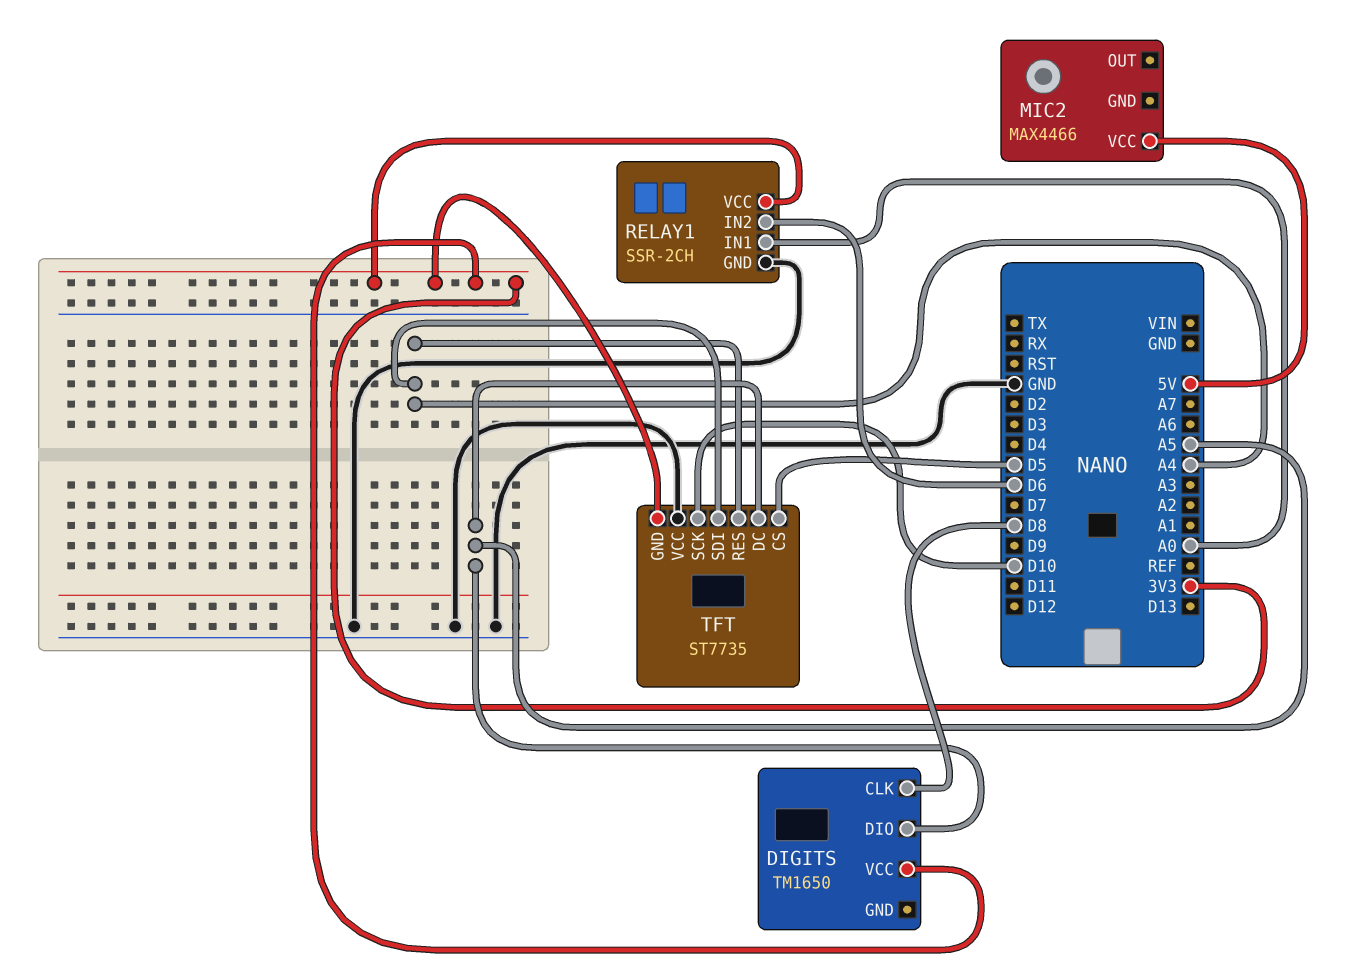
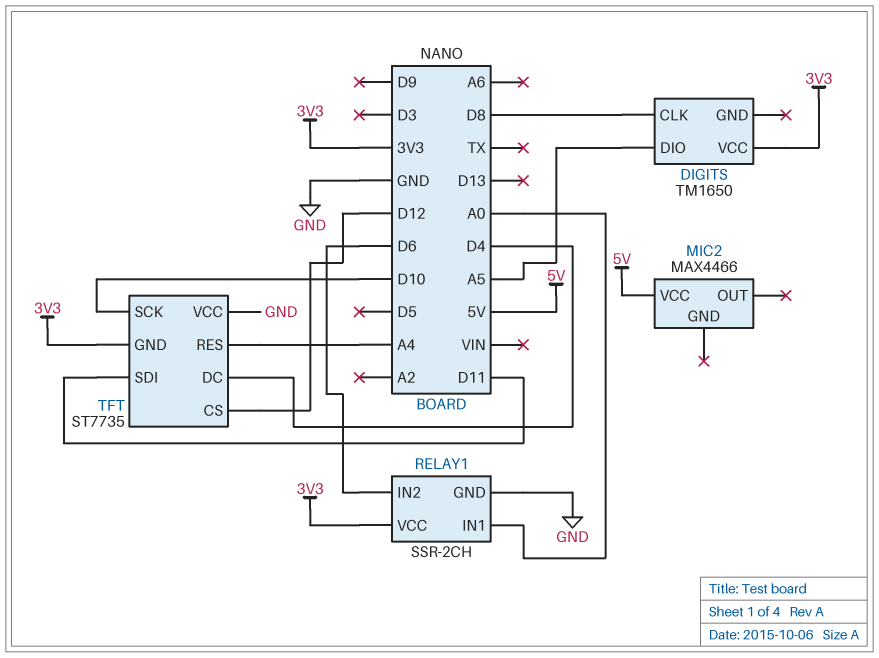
TFT pin CS: D5 -> D12
TFT pin DC: A5 -> D4
TFT pin SDI: A4 -> D11

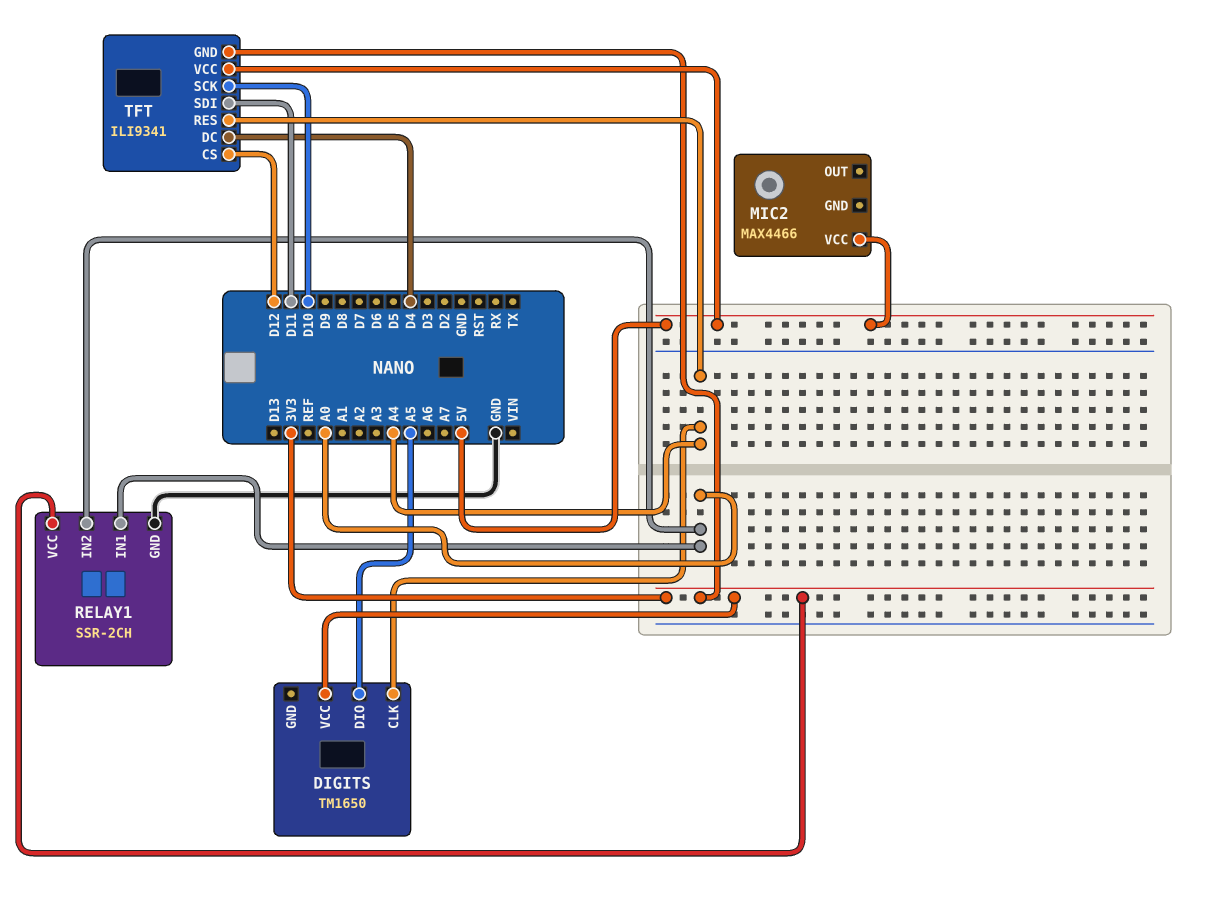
DIGITS pin CLK: D8 -> A4
RELAY1 pin IN2: D6 -> A0
TFT: ST7735 -> ILI9341
TFT pin VCC: GND -> 5V

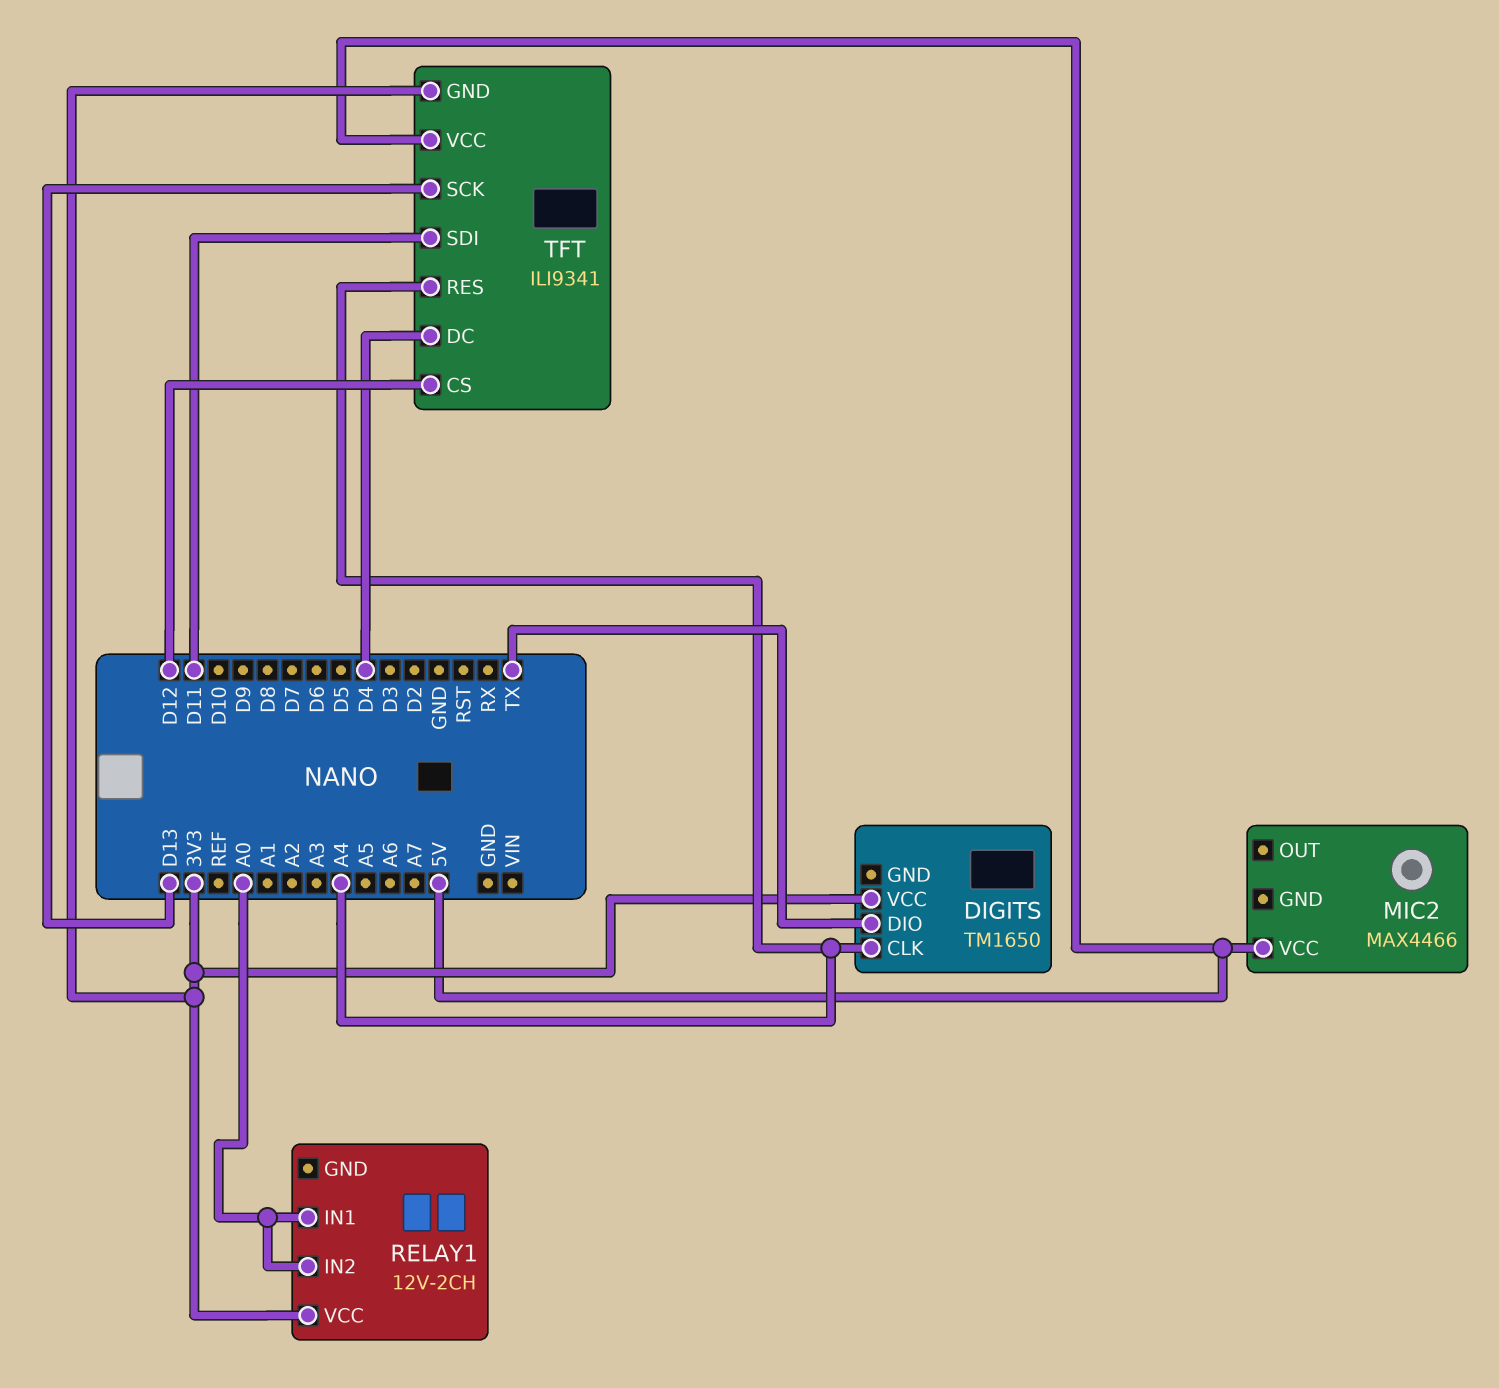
DIGITS pin DIO: A5 -> TX
RELAY1: SSR-2CH -> 12V-2CH
RELAY1 pin GND: GND -> none
TFT pin SCK: D10 -> D13

